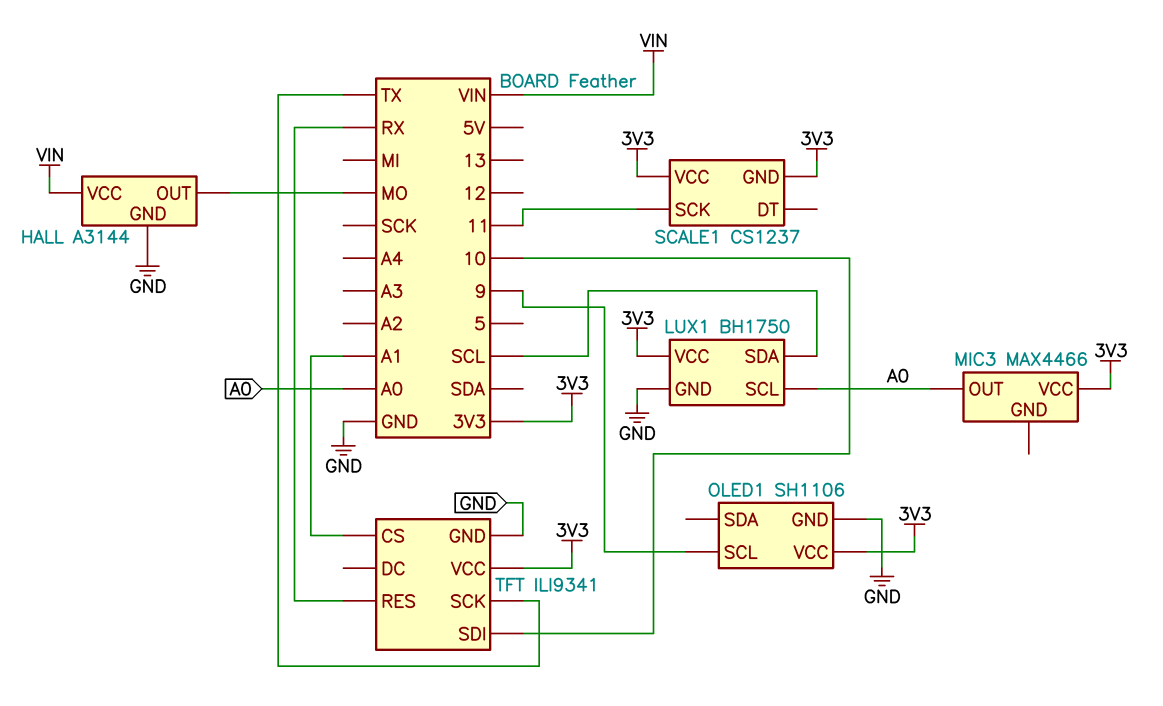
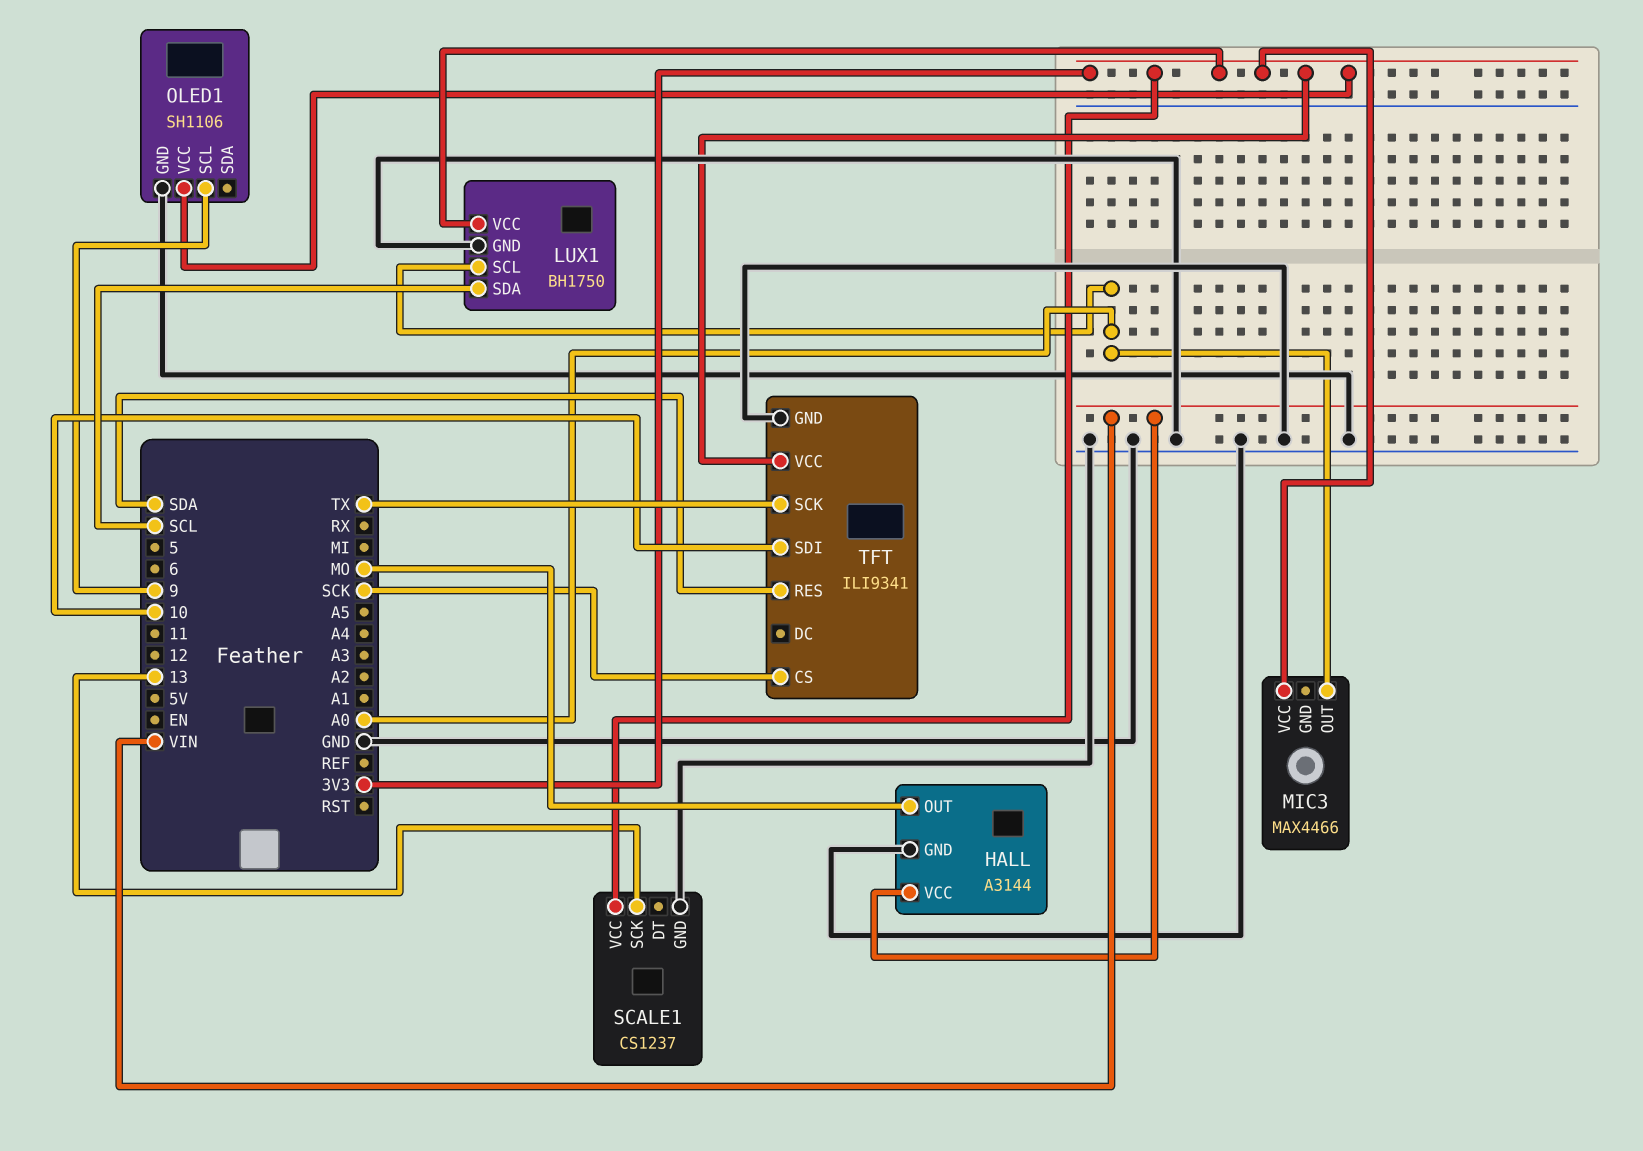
SCALE1 pin GND: 3V3 -> GND
SCALE1 pin SCK: 11 -> 13
TFT pin CS: A1 -> SCK
TFT pin RES: RX -> SDA

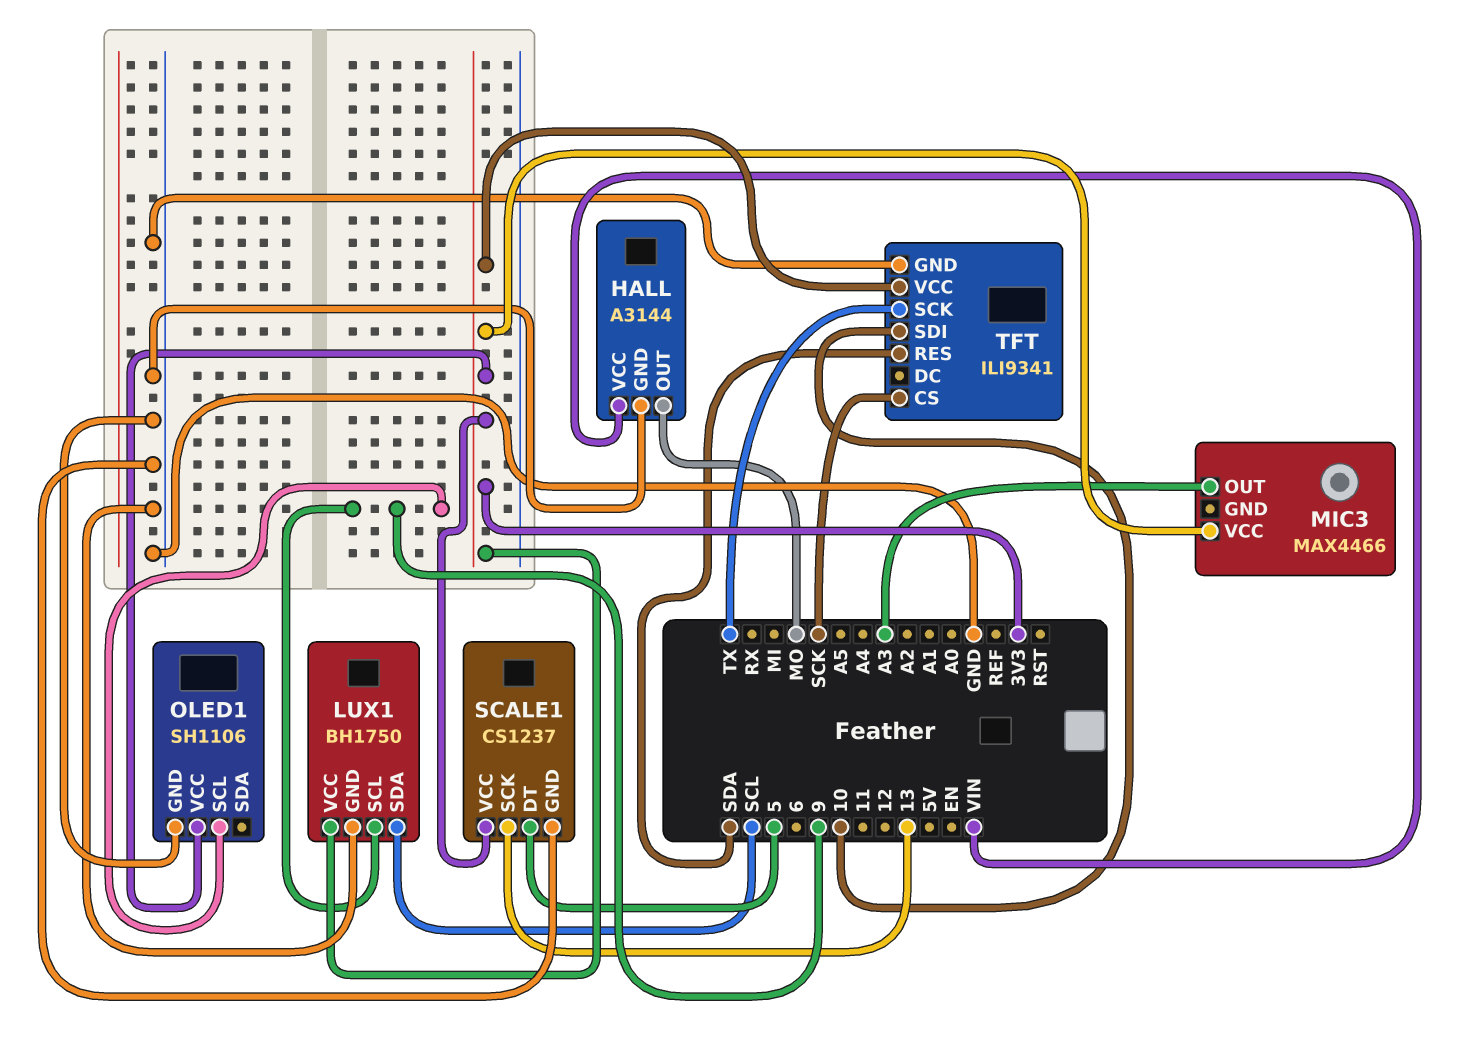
LUX1 pin SCL: A0 -> 9
MIC3 pin OUT: A0 -> A3
SCALE1 pin DT: none -> 5

